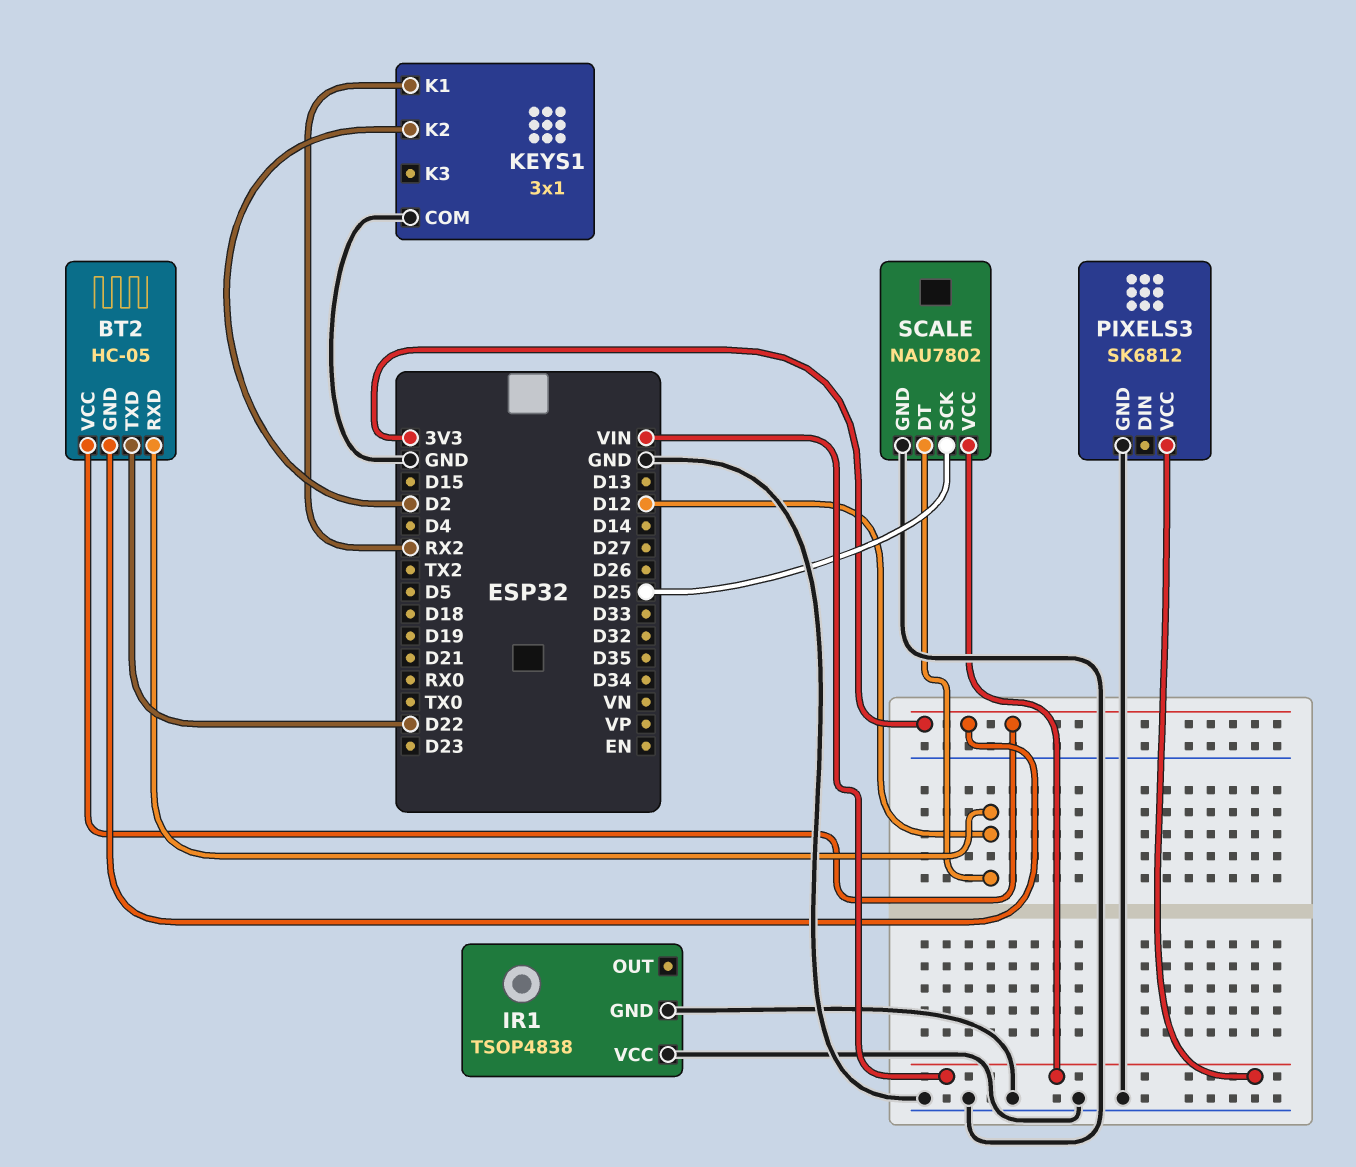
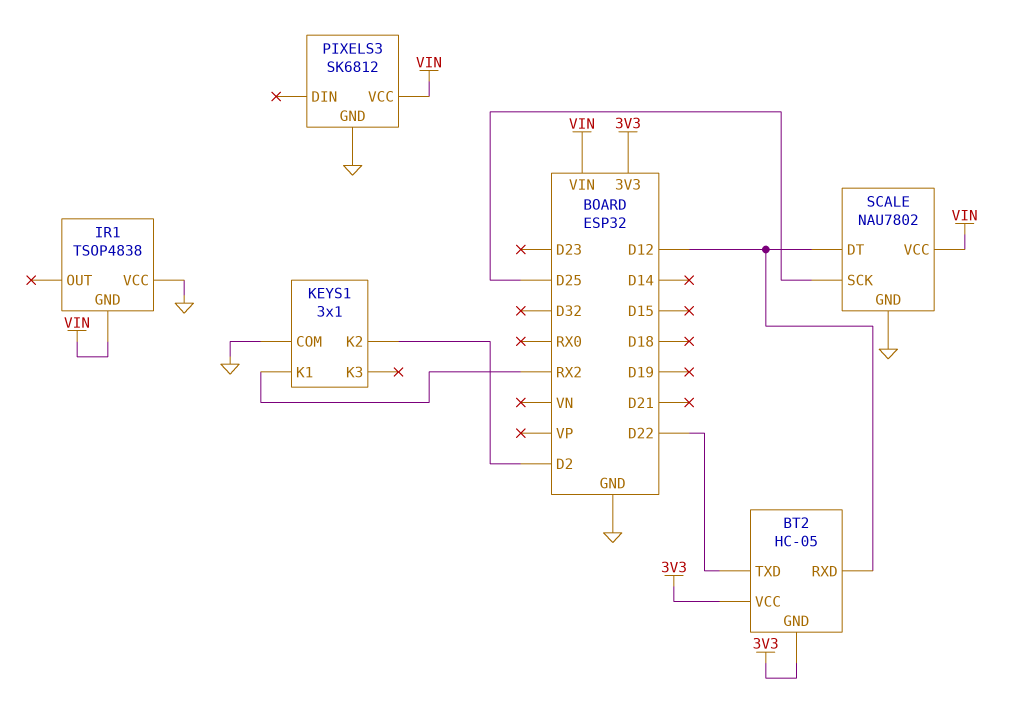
IR1 pin GND: GND -> VIN

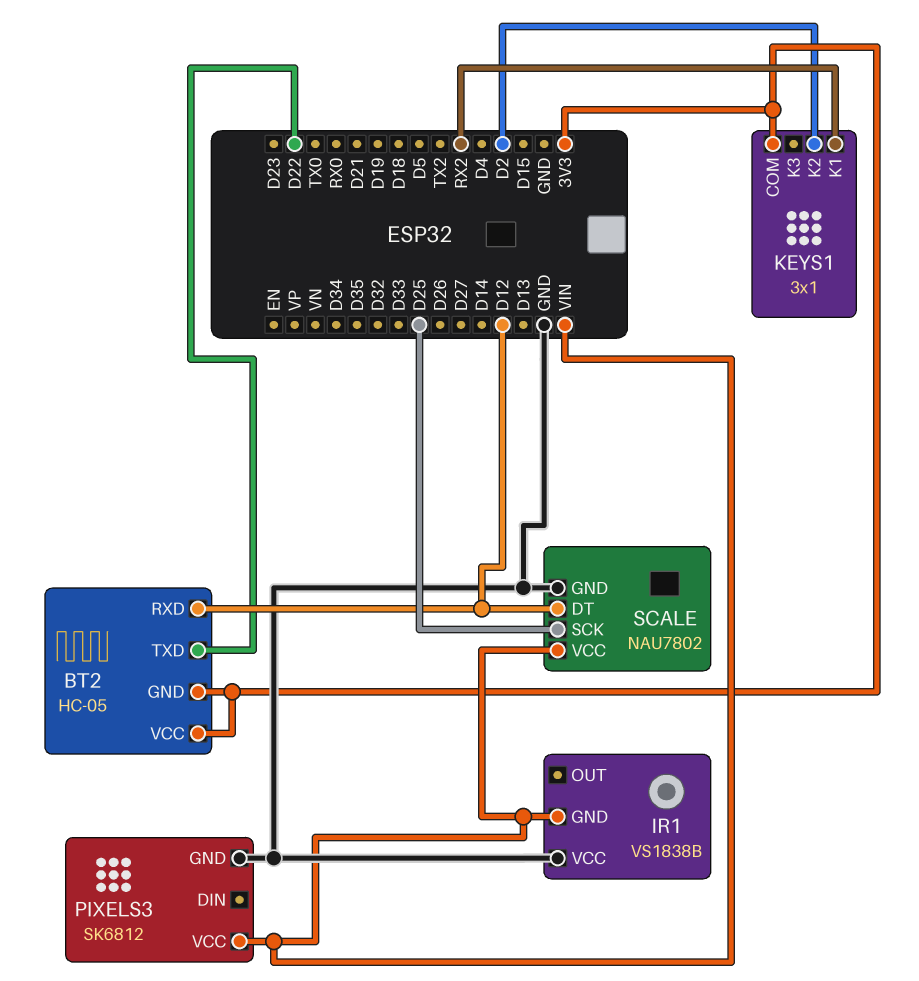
IR1: TSOP4838 -> VS1838B
KEYS1 pin COM: GND -> 3V3

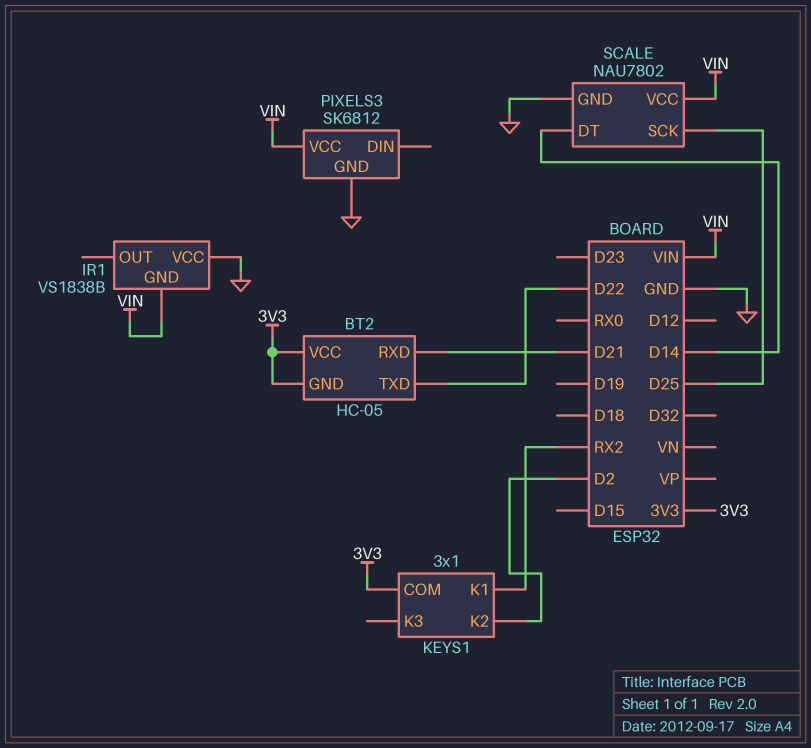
BT2 pin RXD: D12 -> D21
SCALE pin DT: D12 -> D14

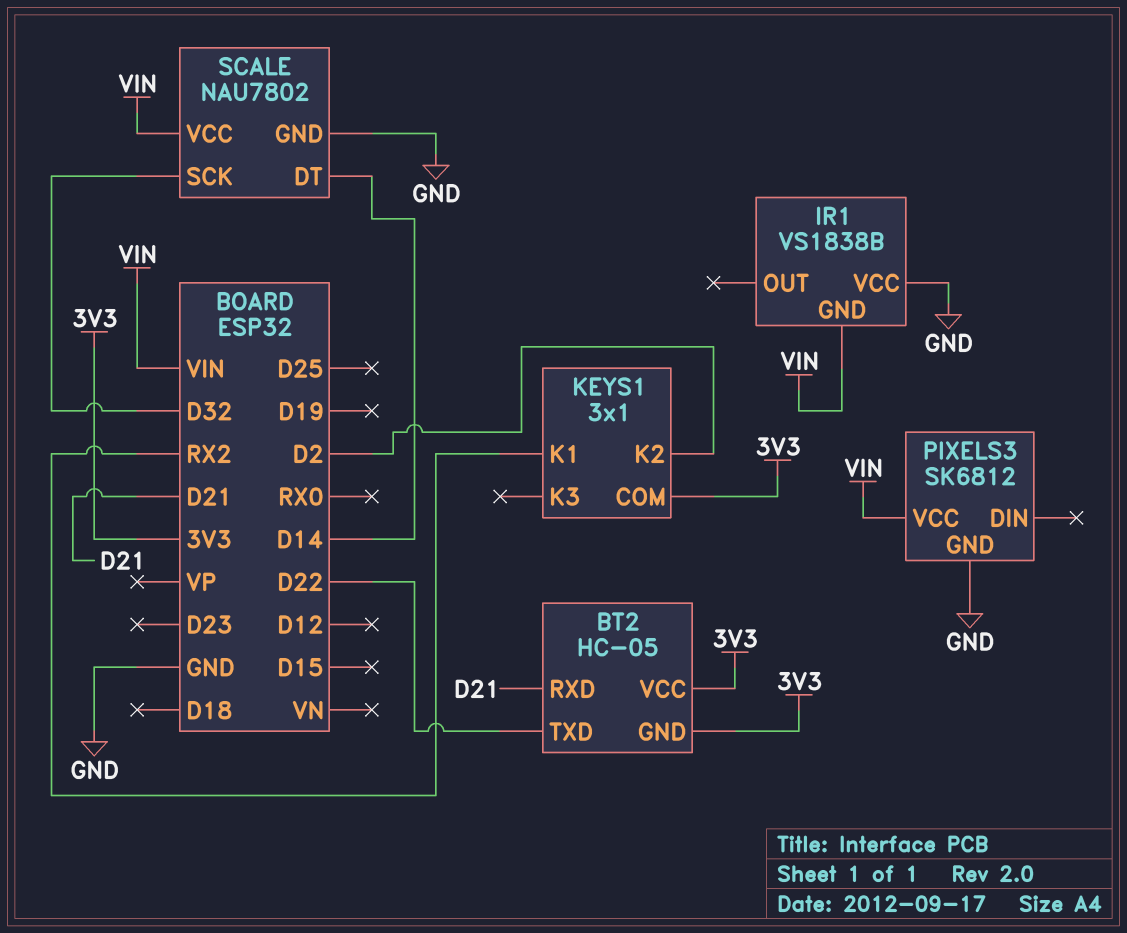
SCALE pin SCK: D25 -> D32

